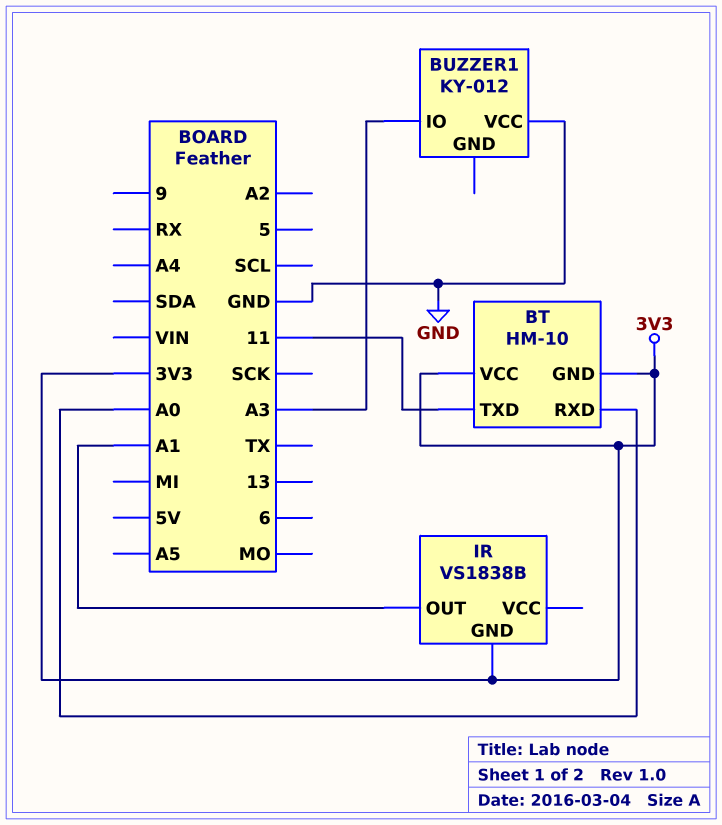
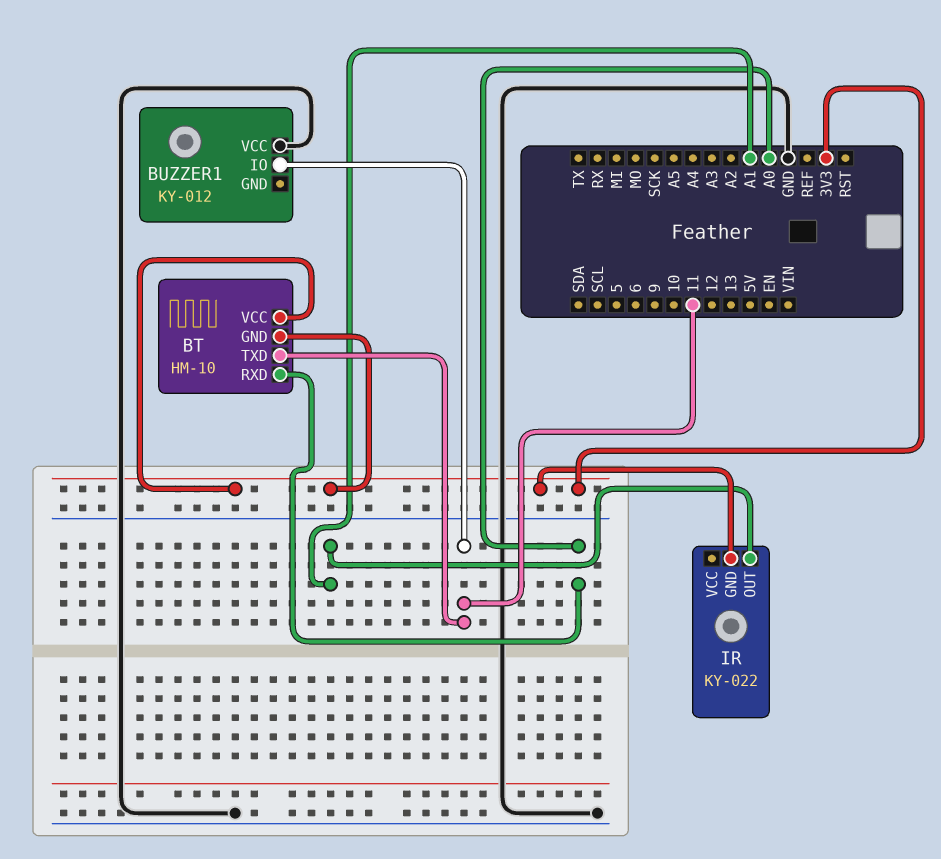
BUZZER1 pin IO: A3 -> 11
IR: VS1838B -> KY-022

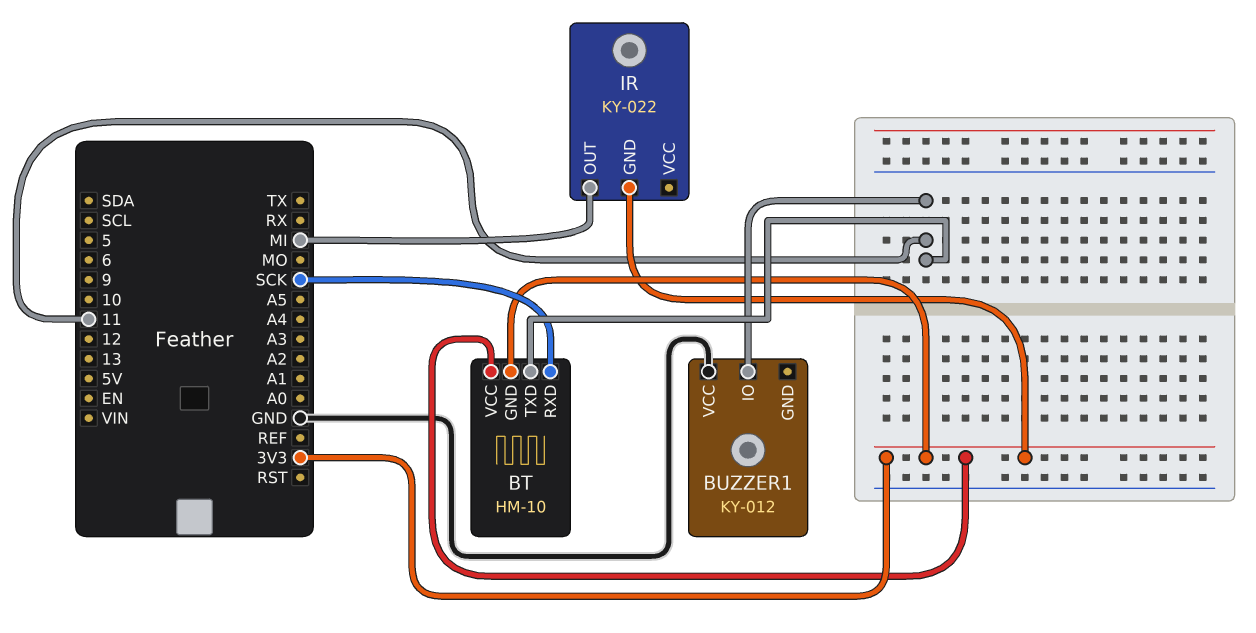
BT pin RXD: A0 -> SCK
IR pin OUT: A1 -> MI

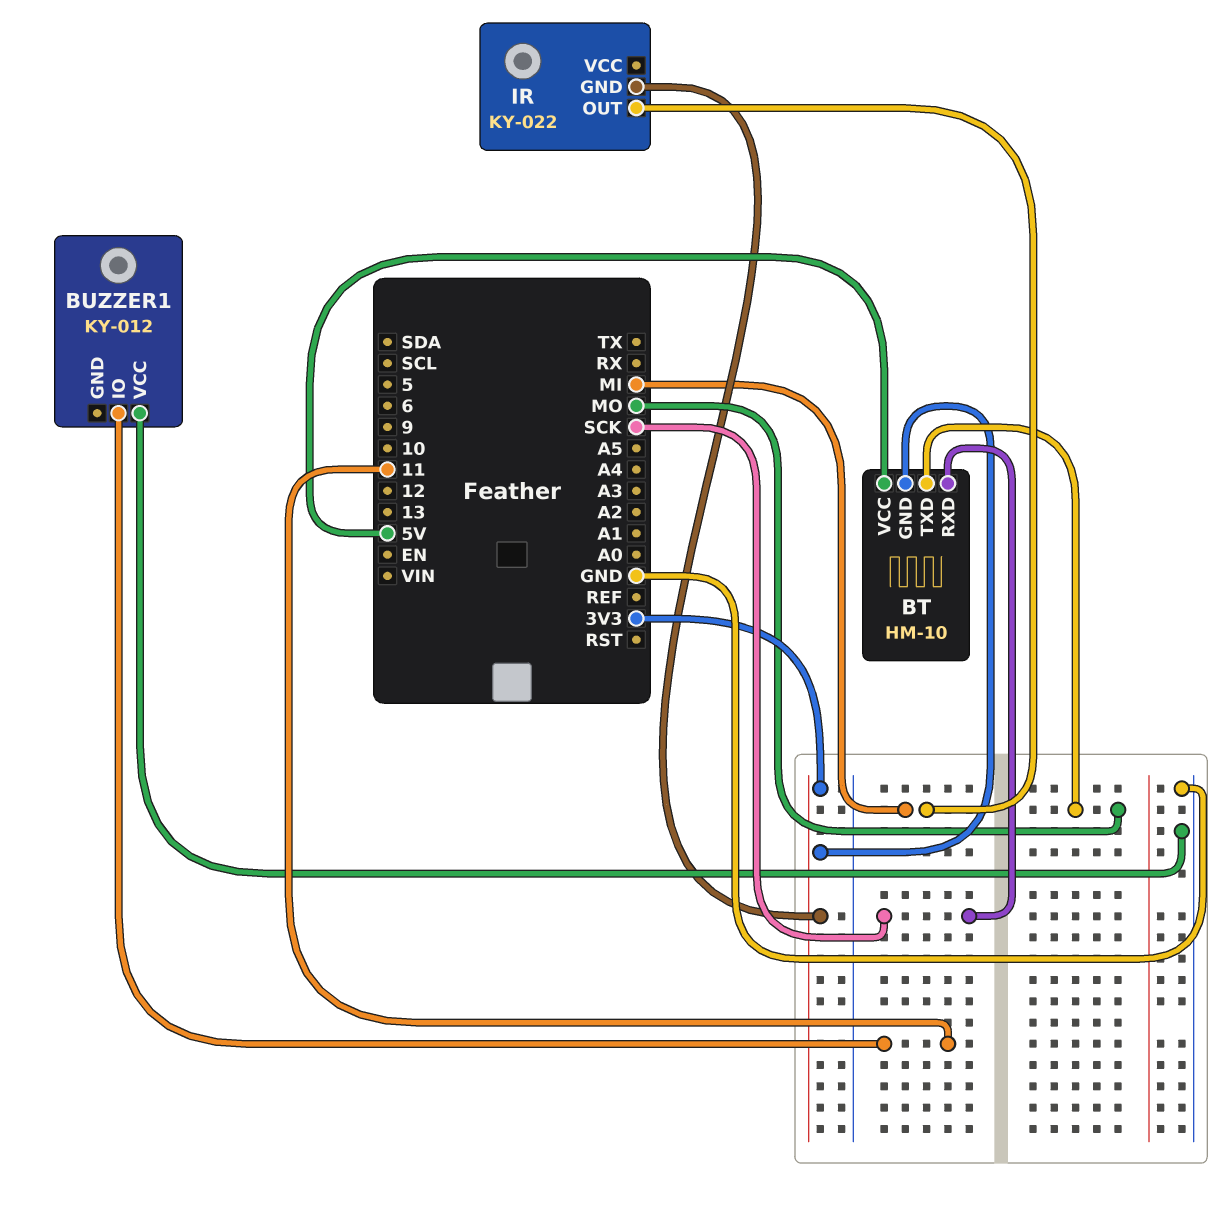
BT pin TXD: 11 -> MO
BT pin VCC: 3V3 -> 5V

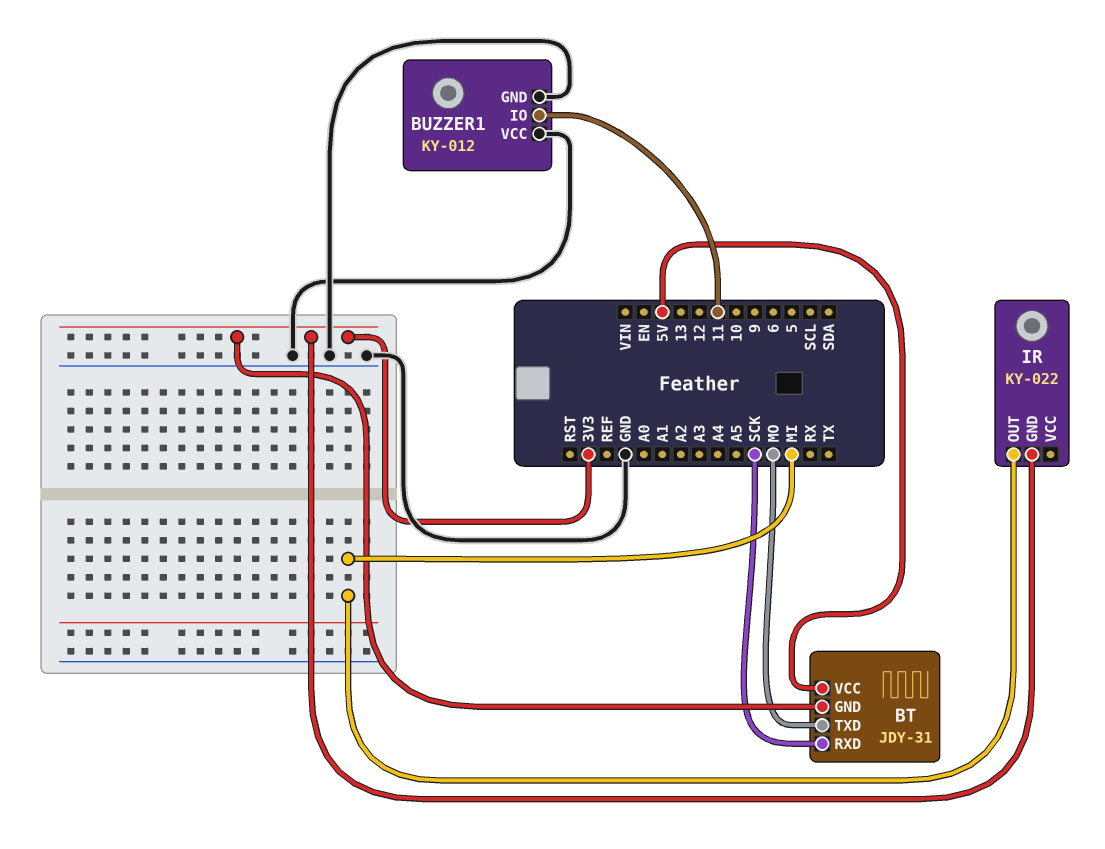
BT: HM-10 -> JDY-31
BUZZER1 pin GND: none -> GND

